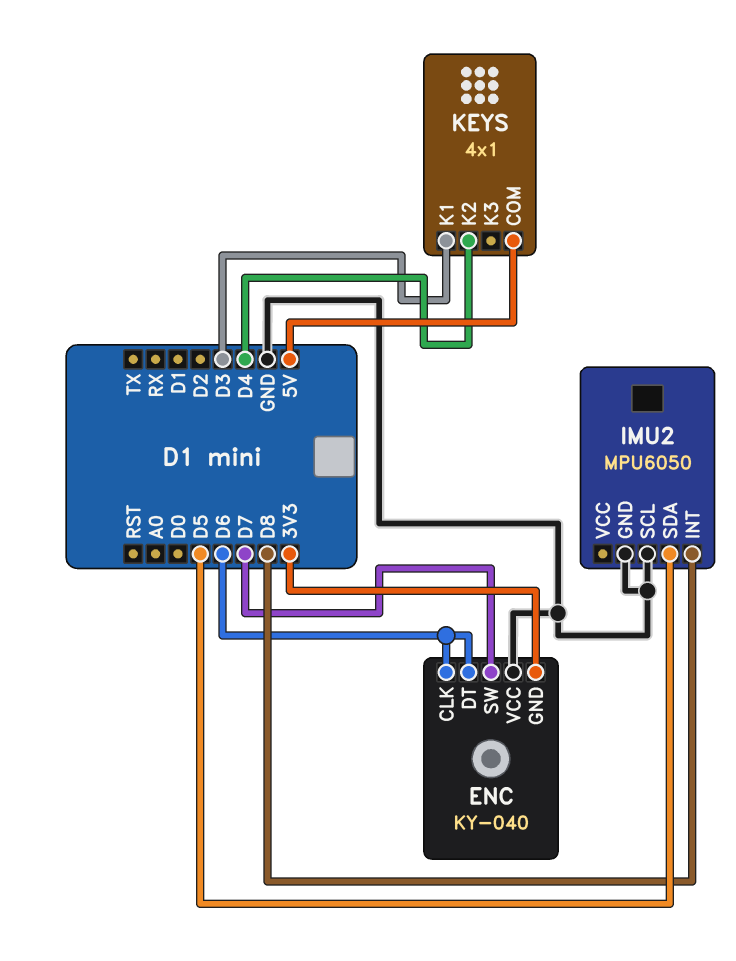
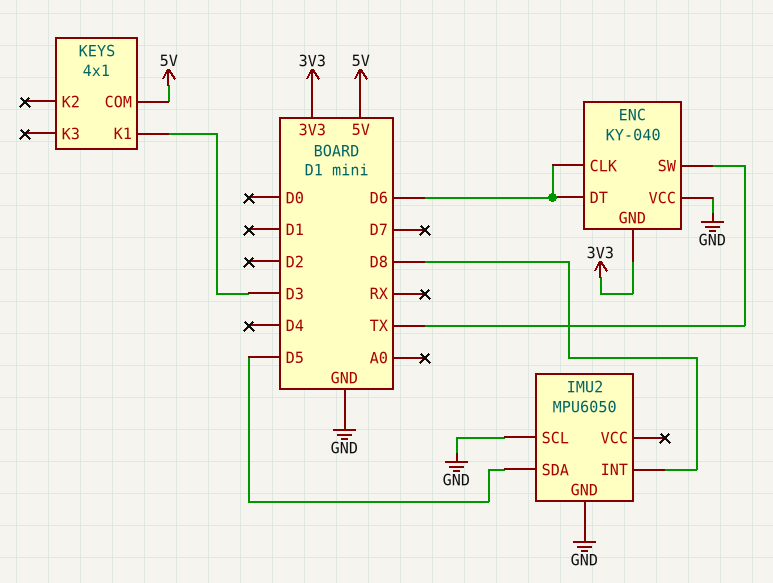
ENC pin SW: D7 -> TX
KEYS pin K2: D4 -> none

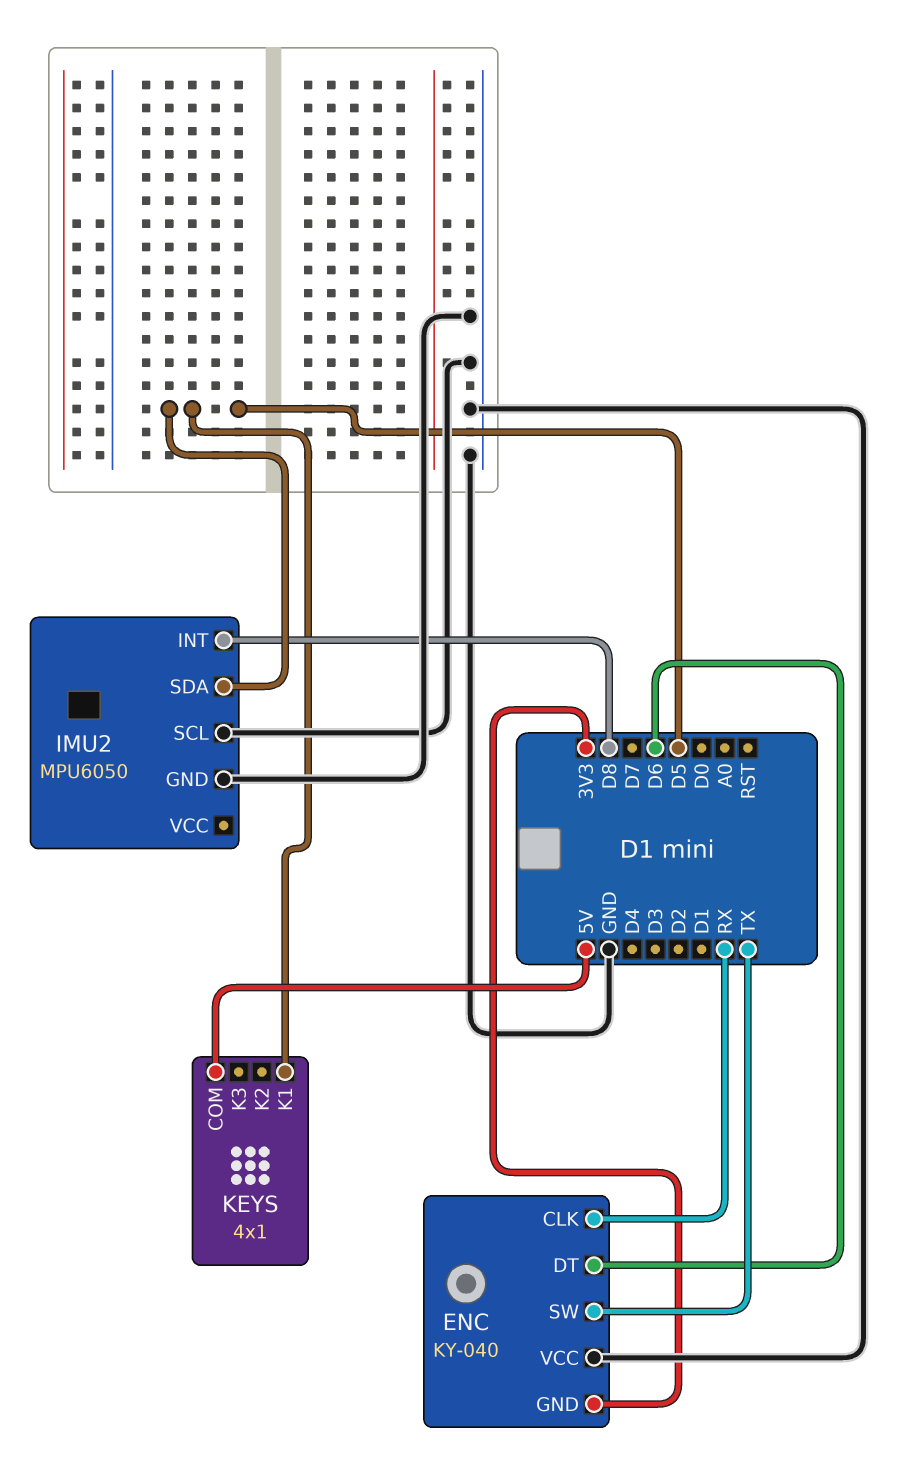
ENC pin CLK: D6 -> RX
KEYS pin K1: D3 -> D5

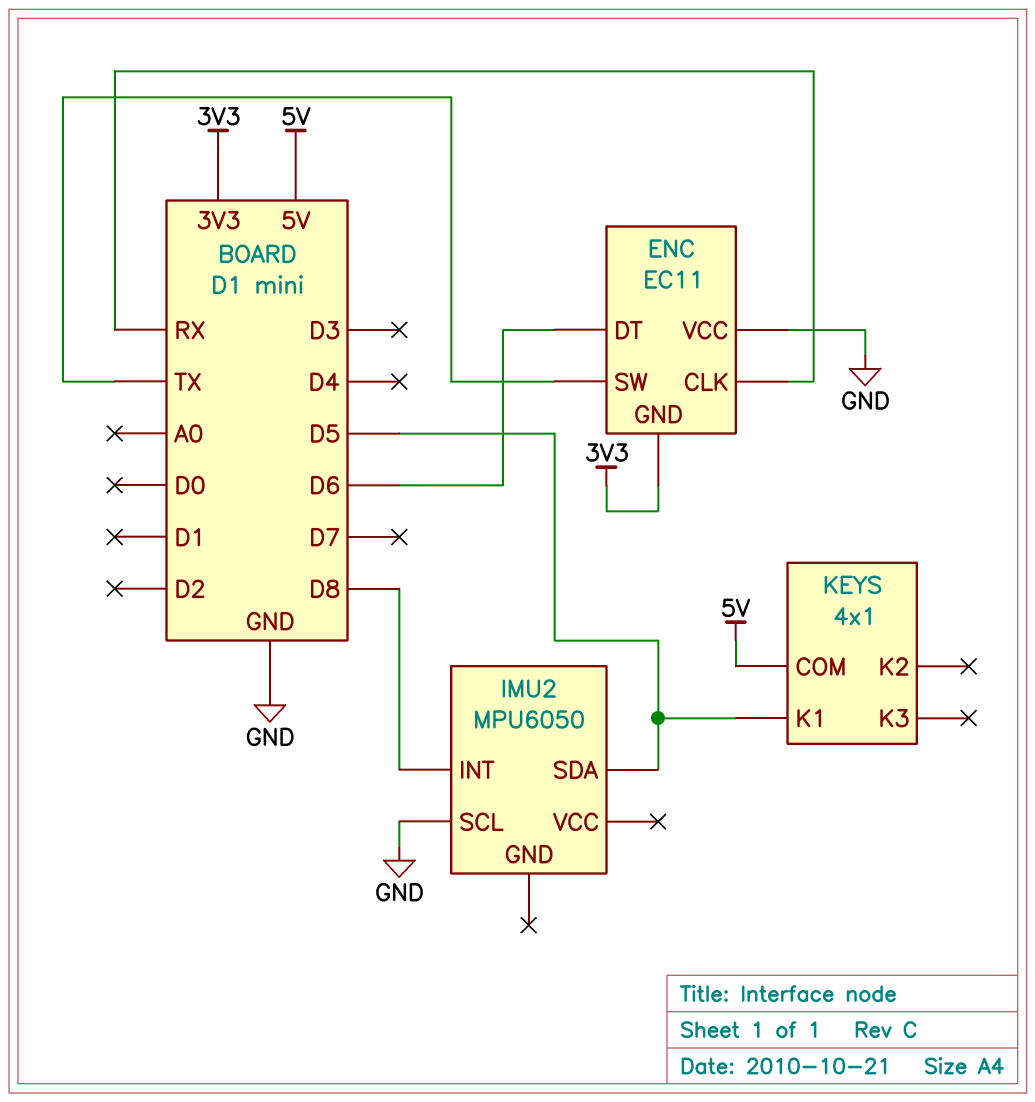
ENC: KY-040 -> EC11
IMU2 pin GND: GND -> none

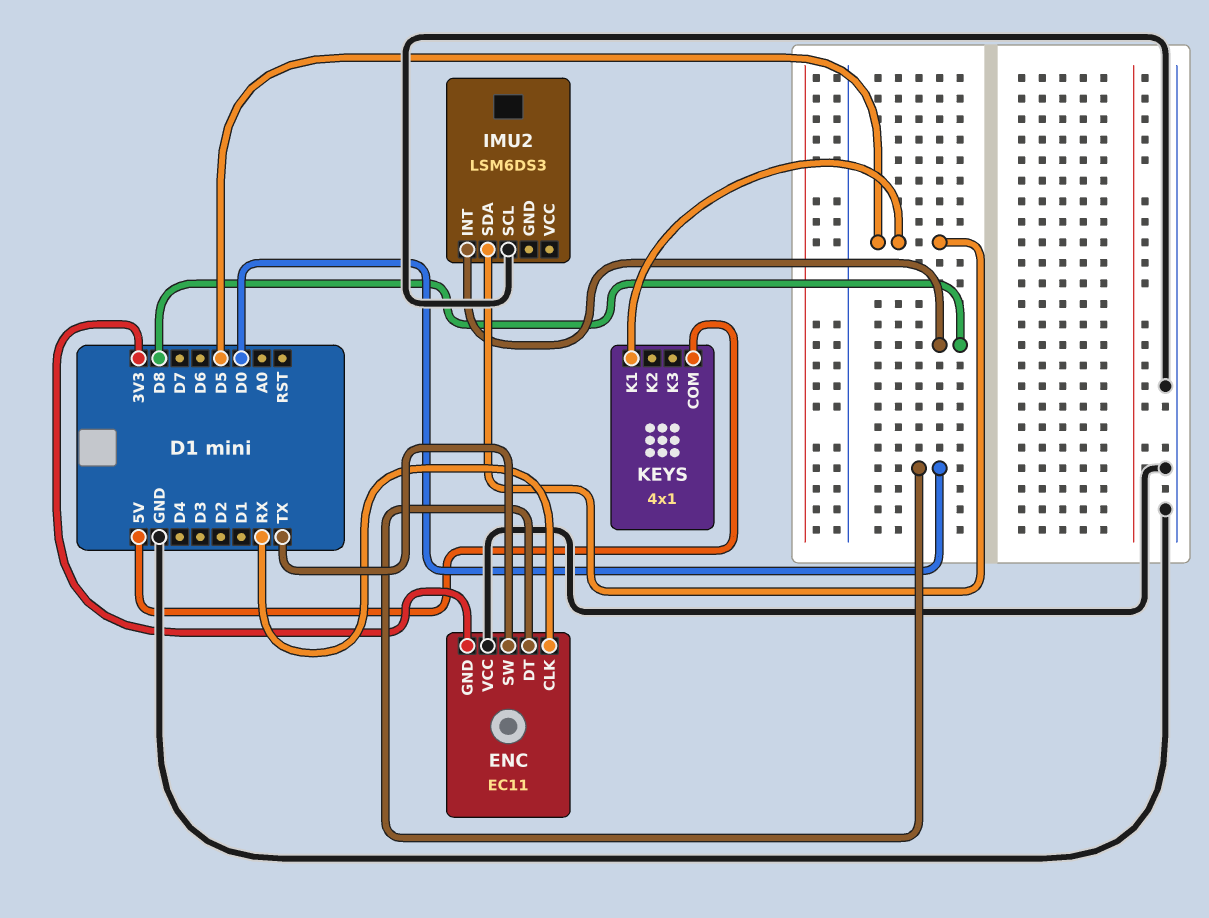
ENC pin DT: D6 -> D0
IMU2: MPU6050 -> LSM6DS3

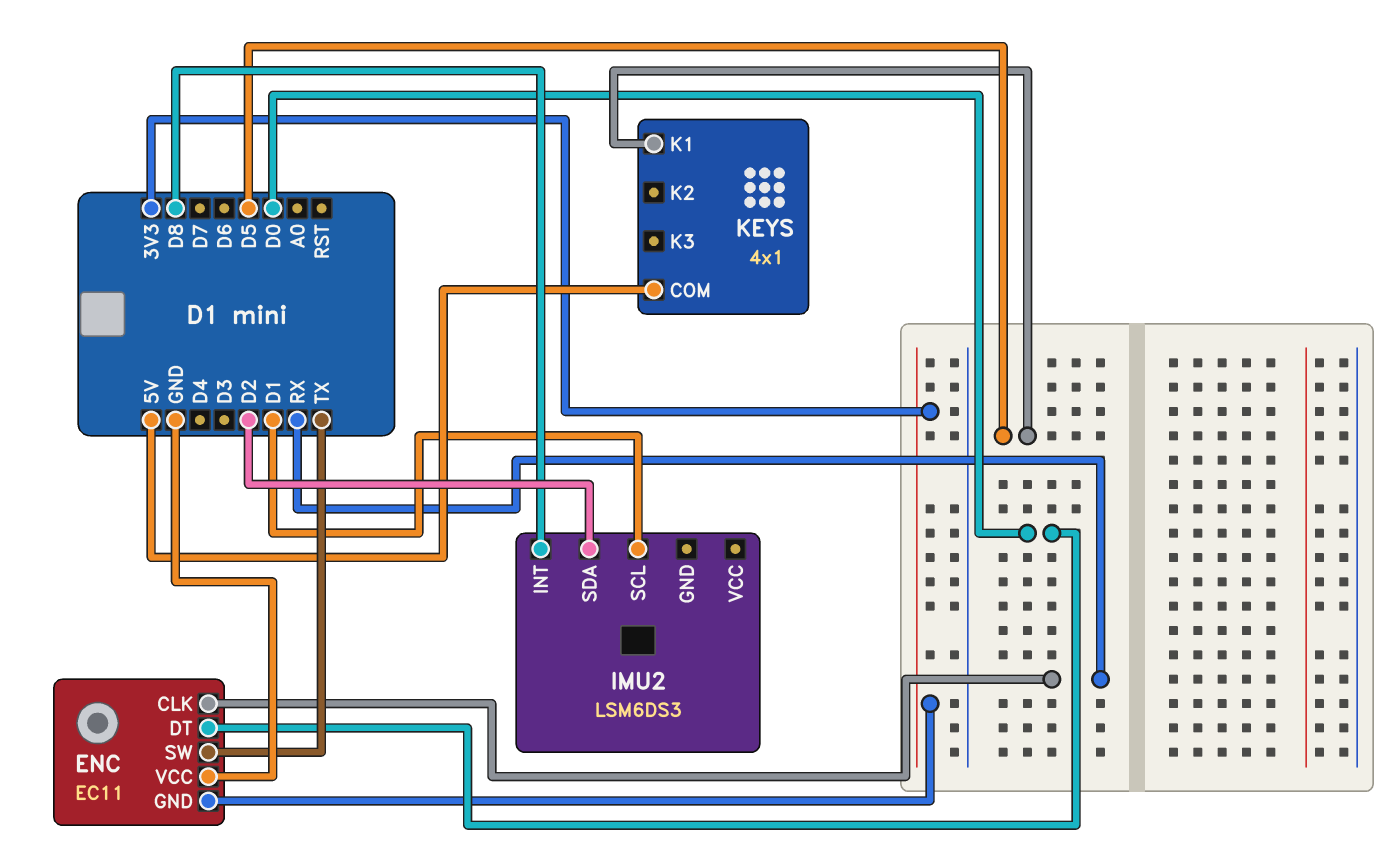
IMU2 pin SCL: GND -> D1
IMU2 pin SDA: D5 -> D2

